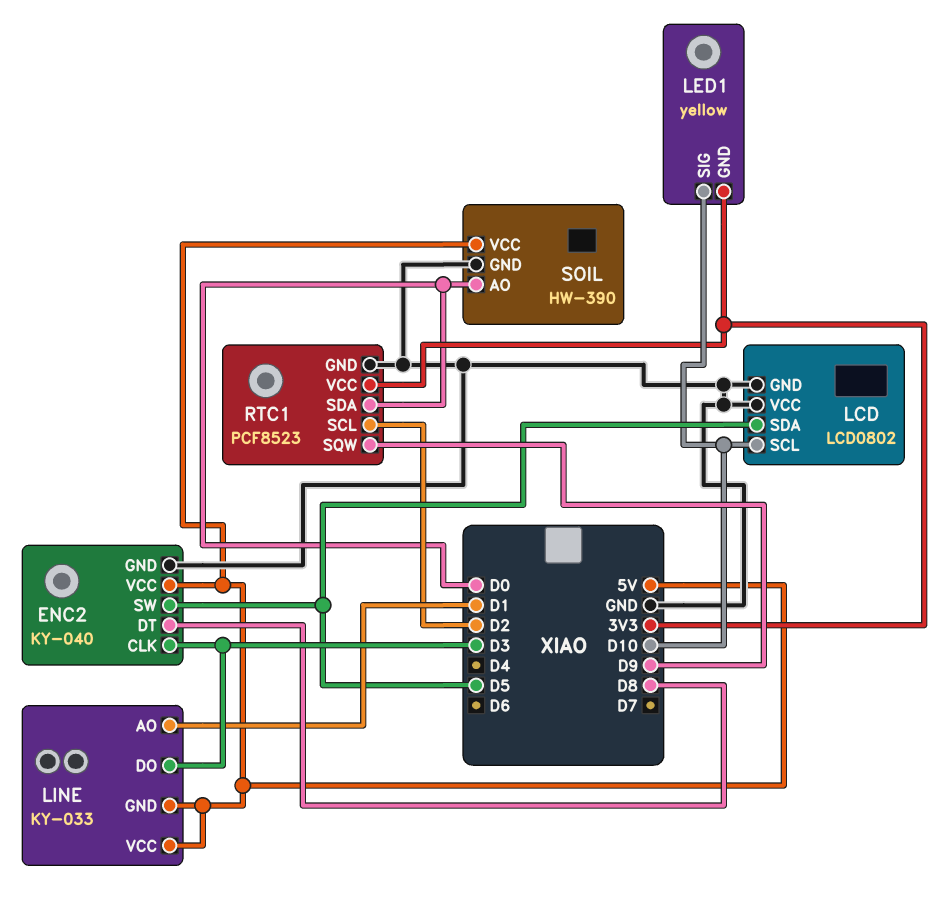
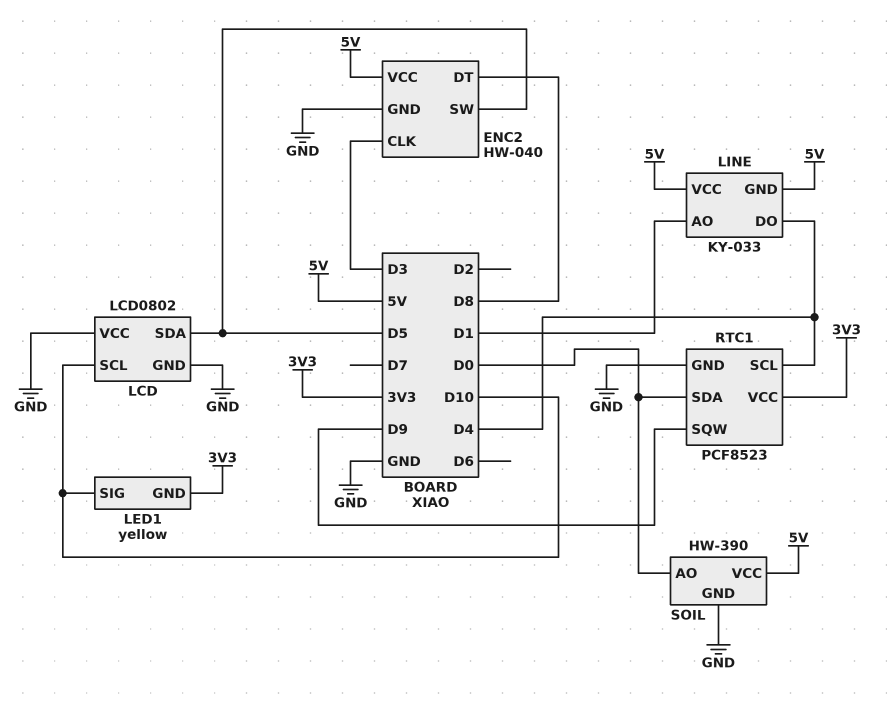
ENC2: KY-040 -> HW-040
LINE pin DO: D3 -> D4
RTC1 pin SCL: D2 -> D4

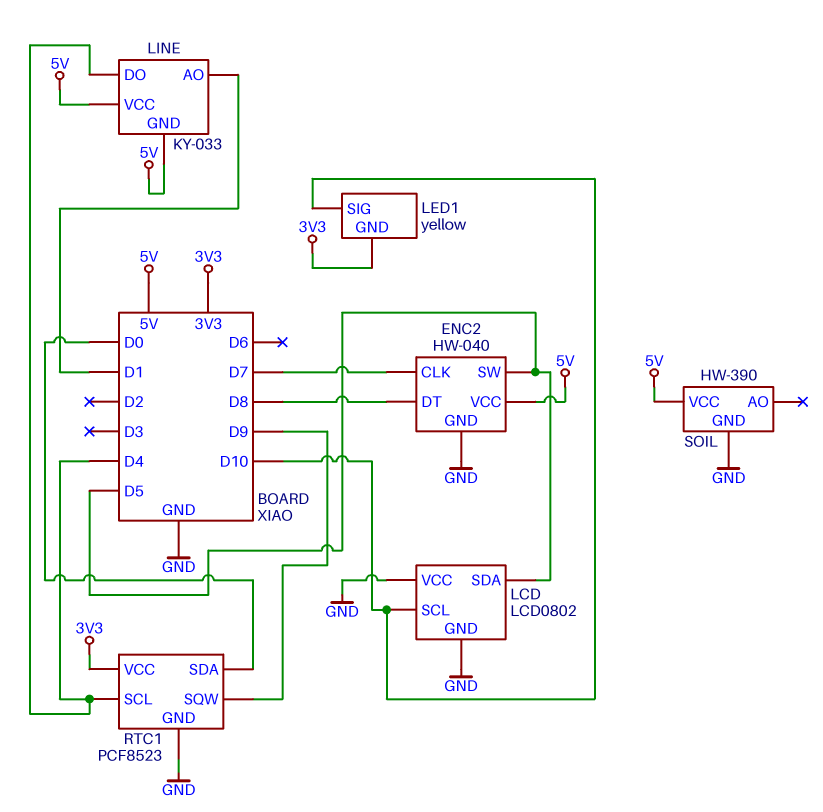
ENC2 pin CLK: D3 -> D7
SOIL pin AO: D0 -> none

